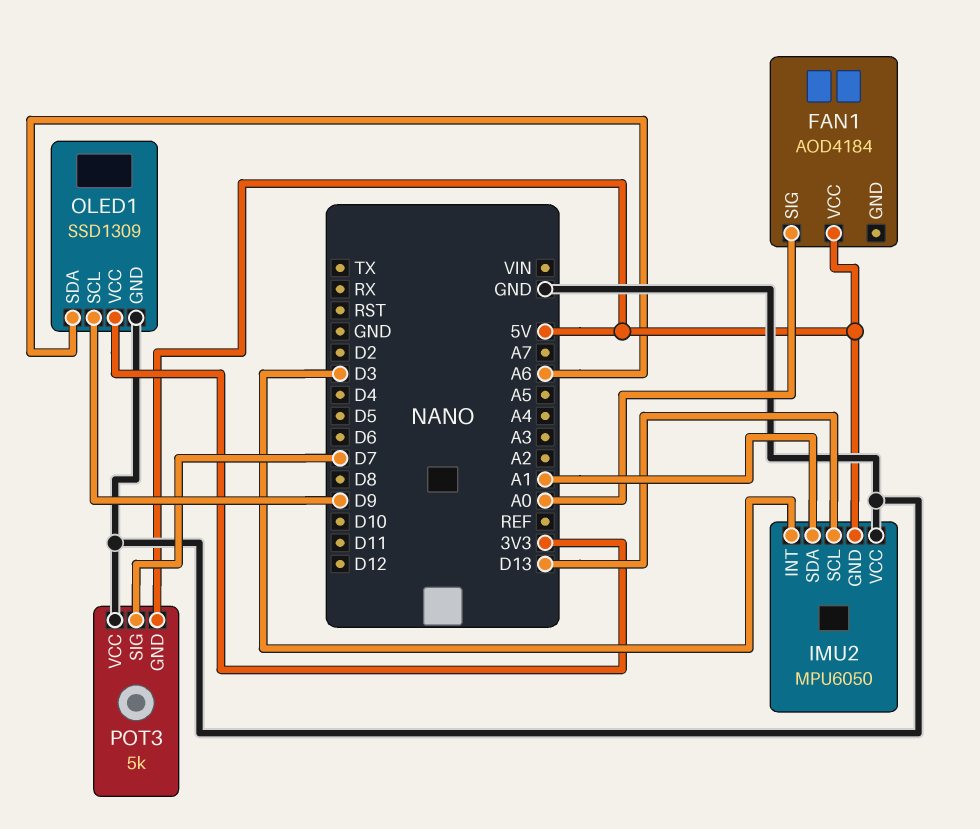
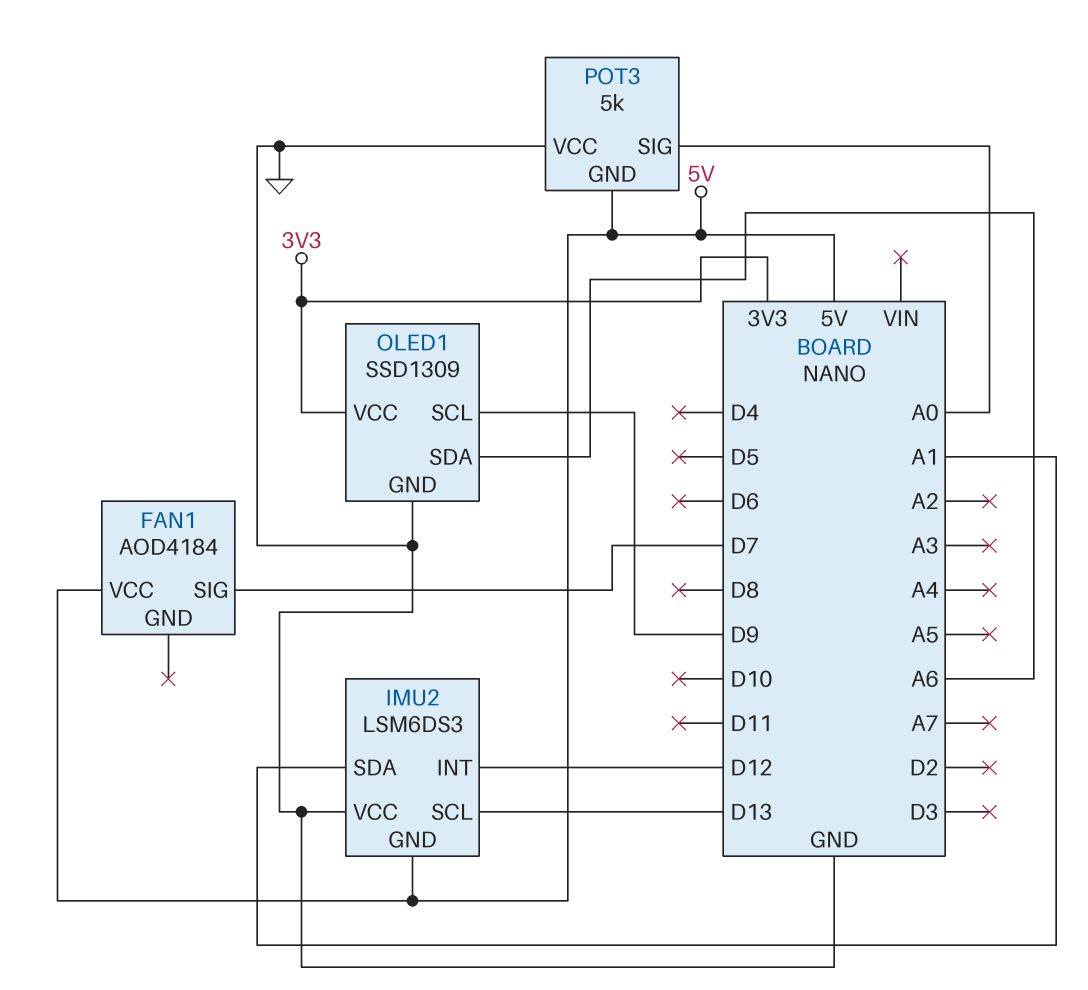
FAN1 pin SIG: A0 -> D7
IMU2: MPU6050 -> LSM6DS3
IMU2 pin INT: D3 -> D12
POT3 pin SIG: D7 -> A0

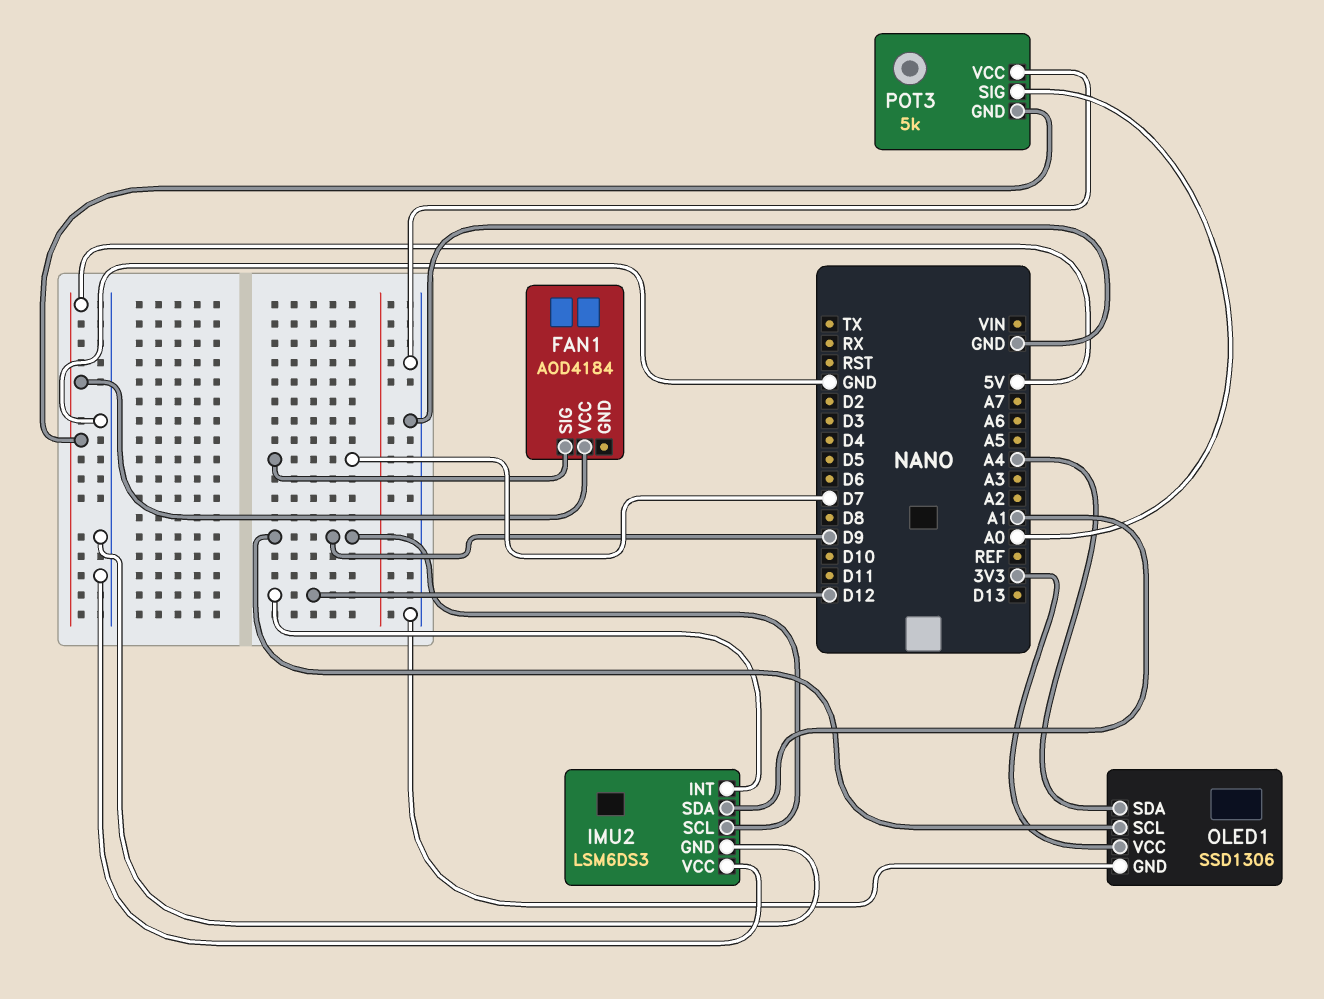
IMU2 pin GND: 5V -> GND
IMU2 pin SCL: D13 -> D9
OLED1: SSD1309 -> SSD1306
OLED1 pin SDA: A6 -> A4

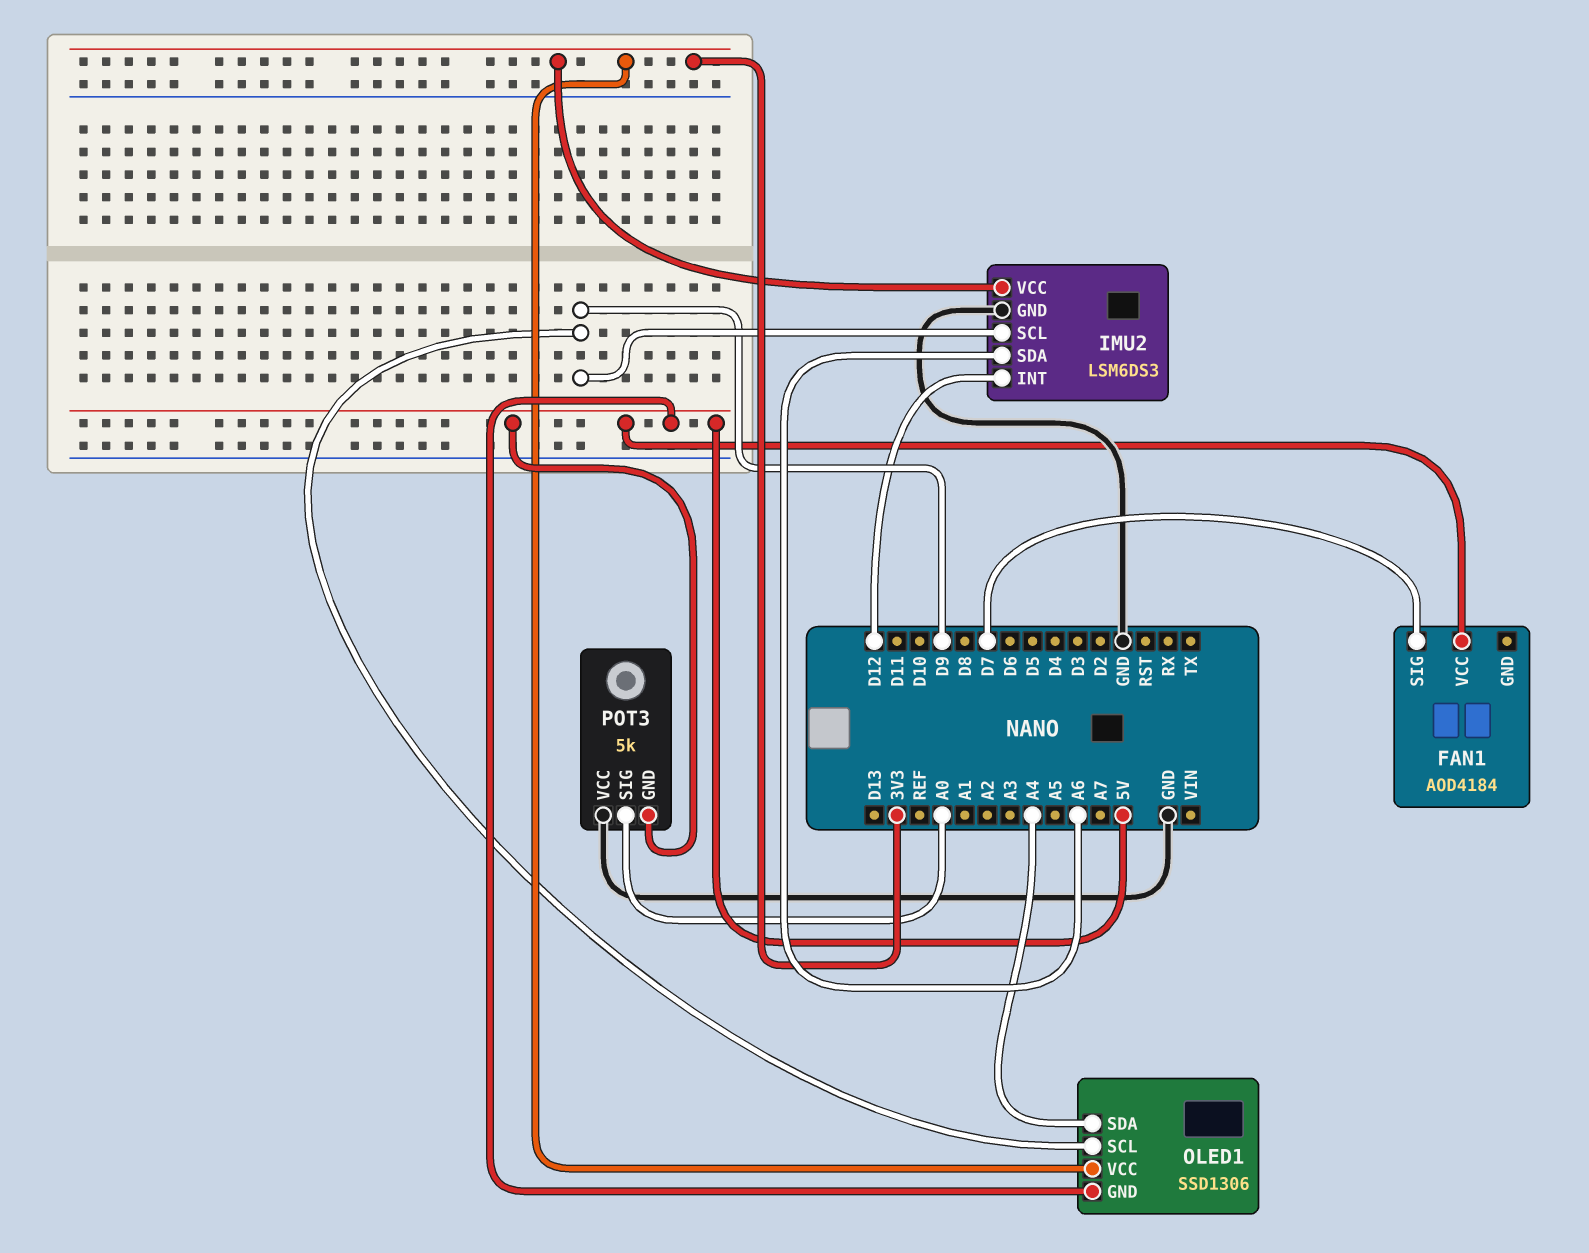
IMU2 pin SDA: A1 -> A6
IMU2 pin VCC: GND -> 3V3
OLED1 pin GND: GND -> 5V

